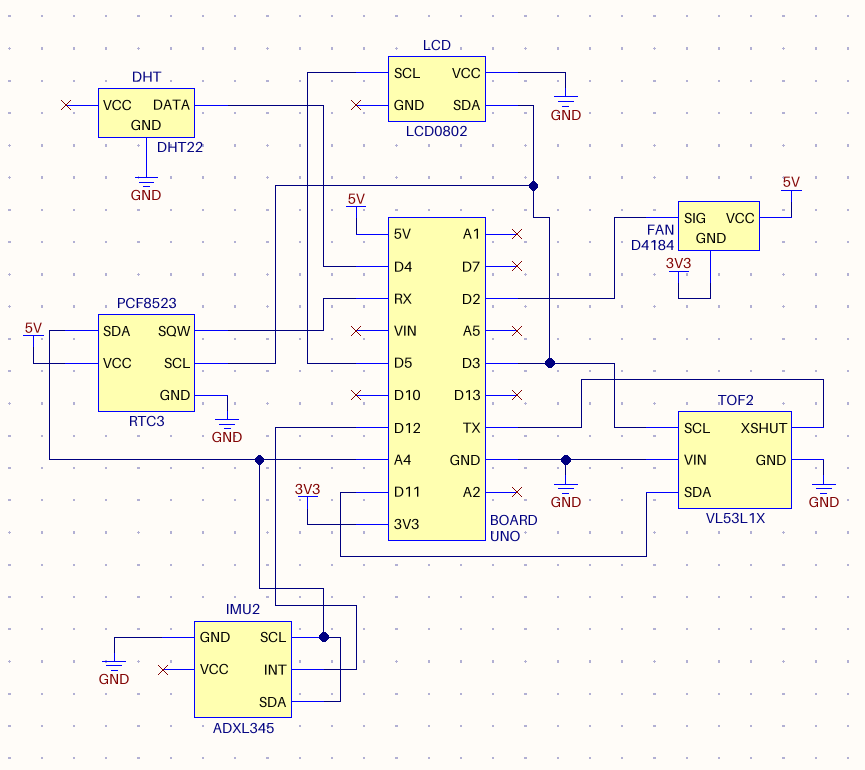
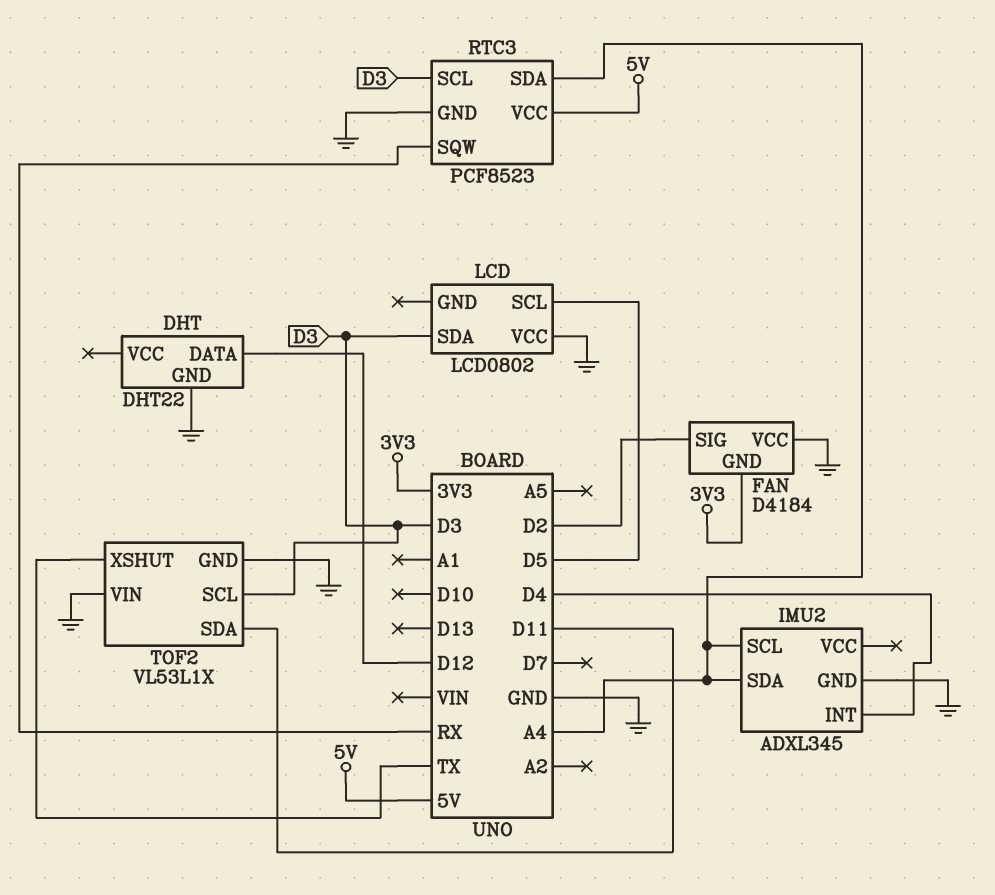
DHT pin DATA: D4 -> D12
FAN pin VCC: 5V -> GND
IMU2 pin INT: D12 -> D4

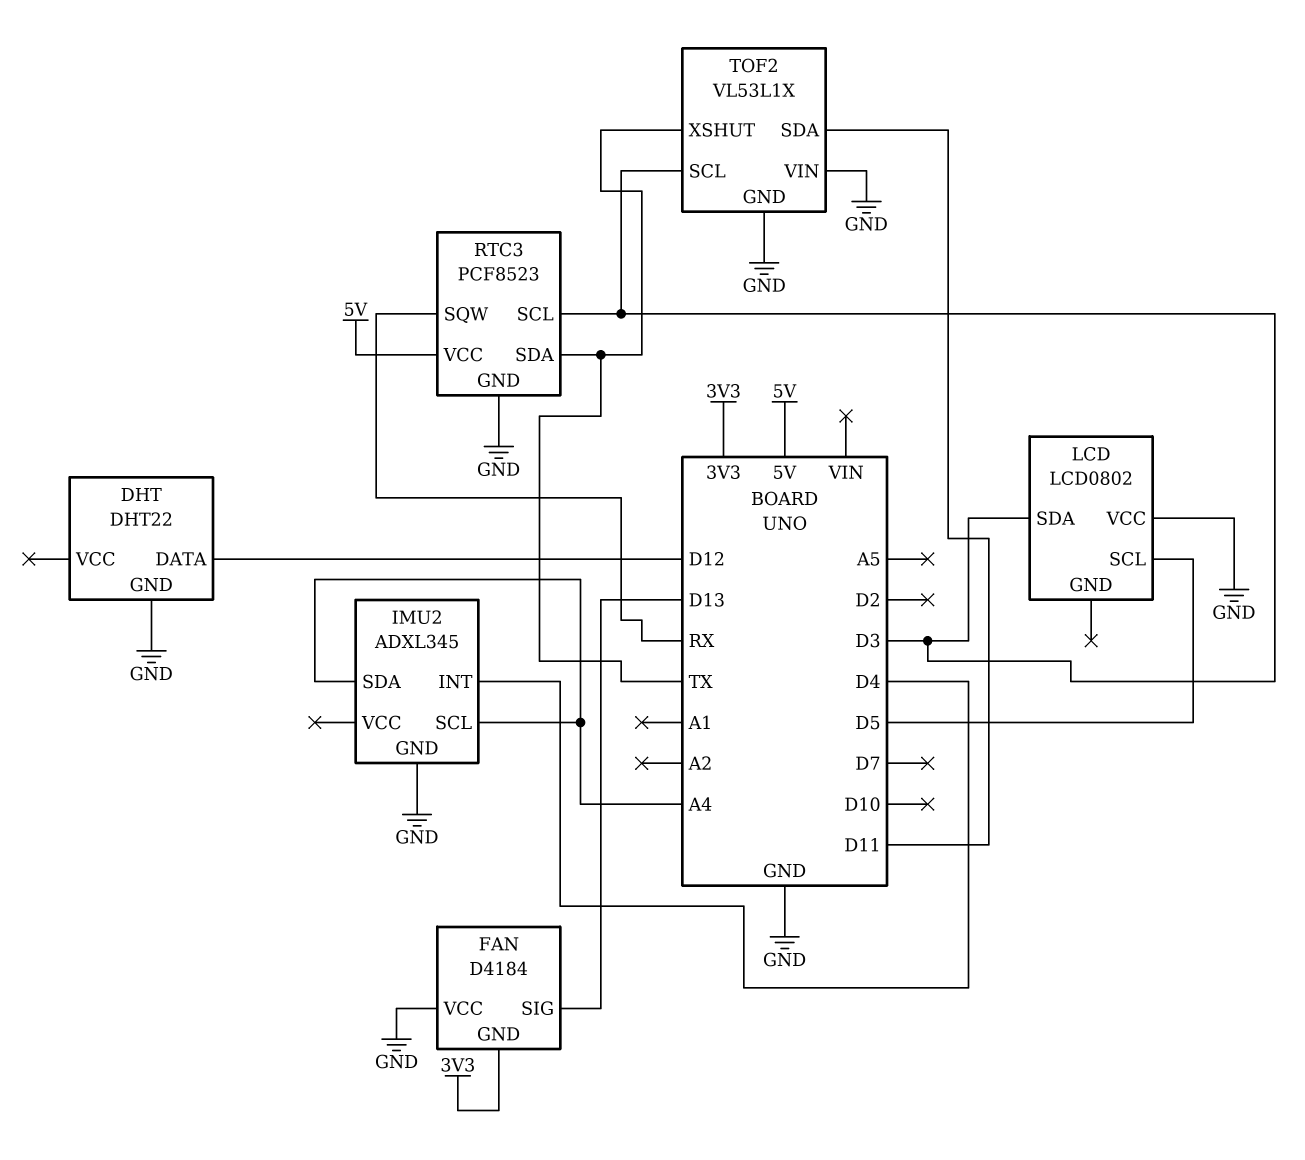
FAN pin SIG: D2 -> D13
RTC3 pin SDA: A4 -> TX

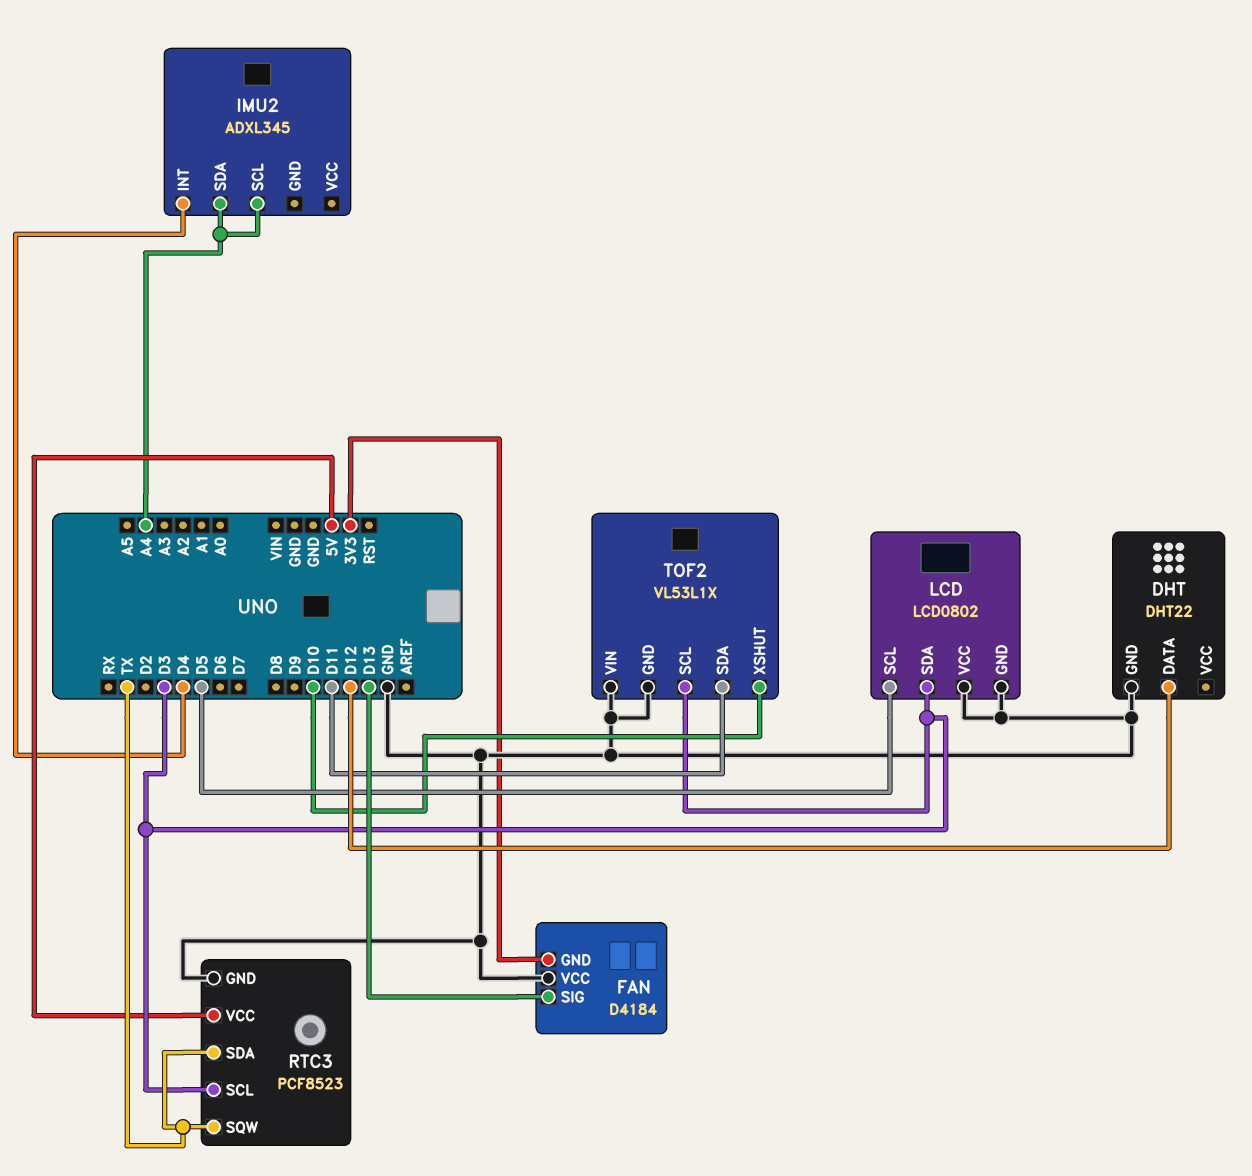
IMU2 pin GND: GND -> none
LCD pin GND: none -> GND
RTC3 pin SQW: RX -> TX
TOF2 pin XSHUT: TX -> D10

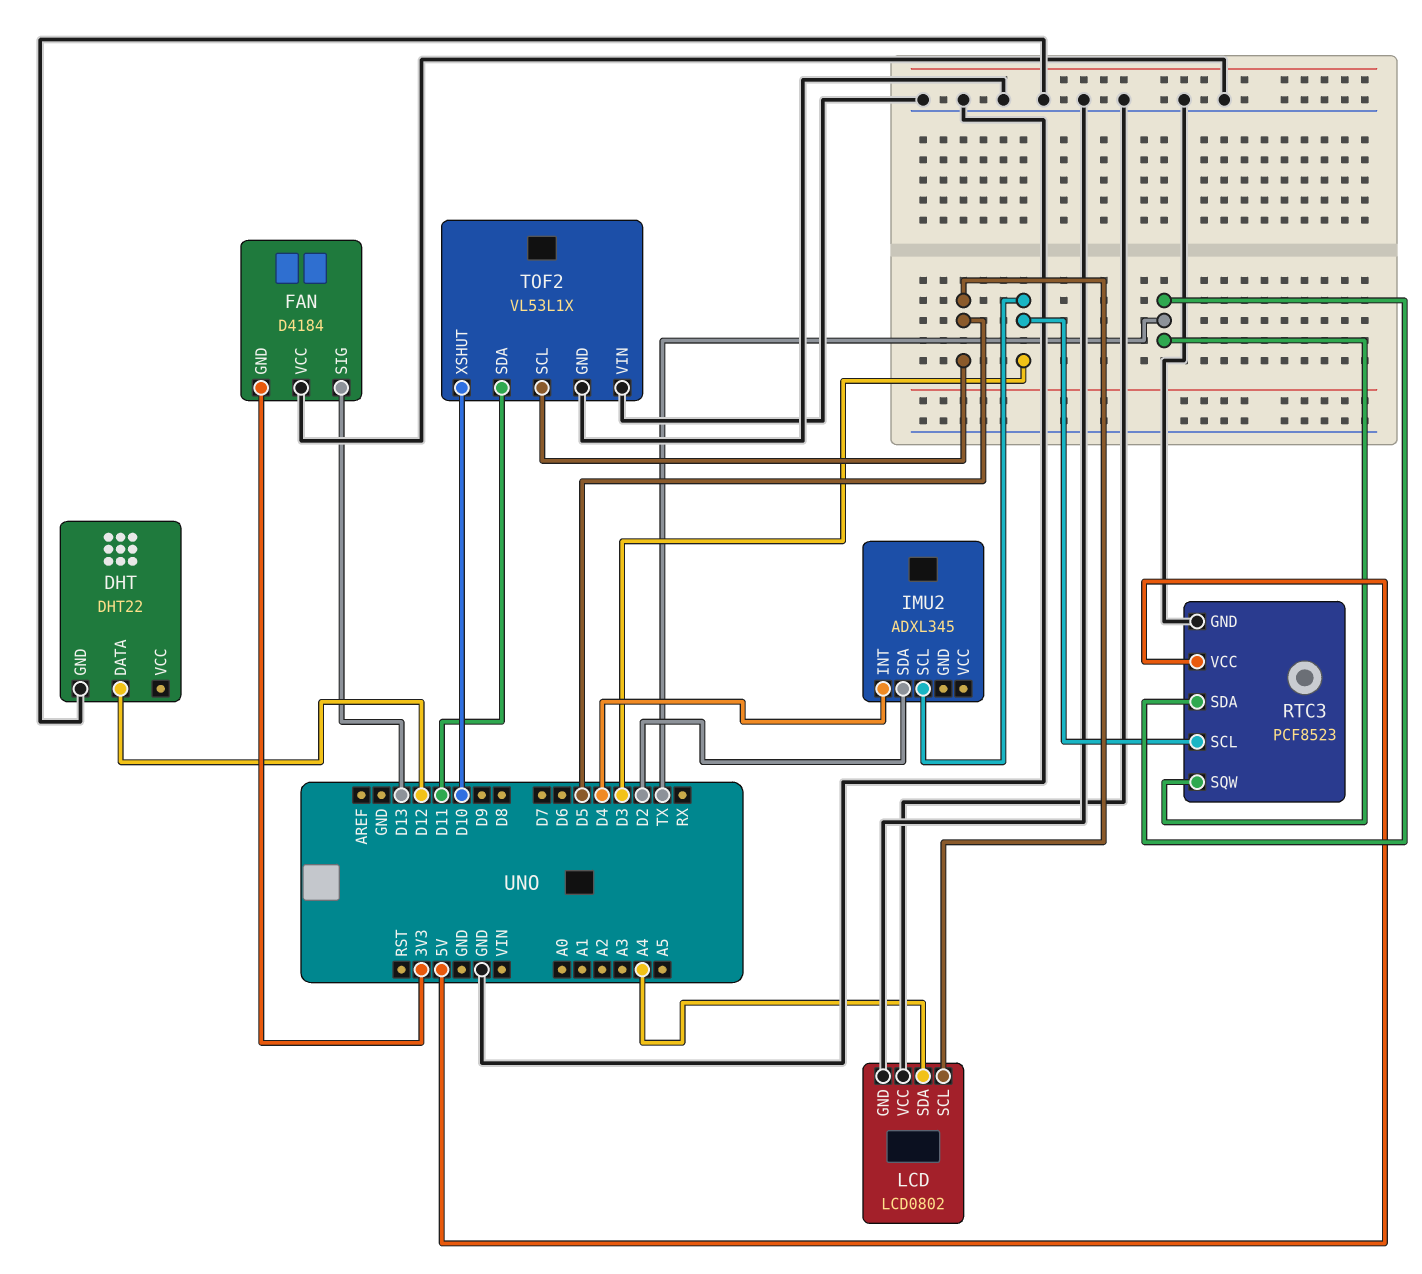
IMU2 pin SCL: A4 -> D3
IMU2 pin SDA: A4 -> D2
LCD pin SDA: D3 -> A4
TOF2 pin SCL: D3 -> D5

